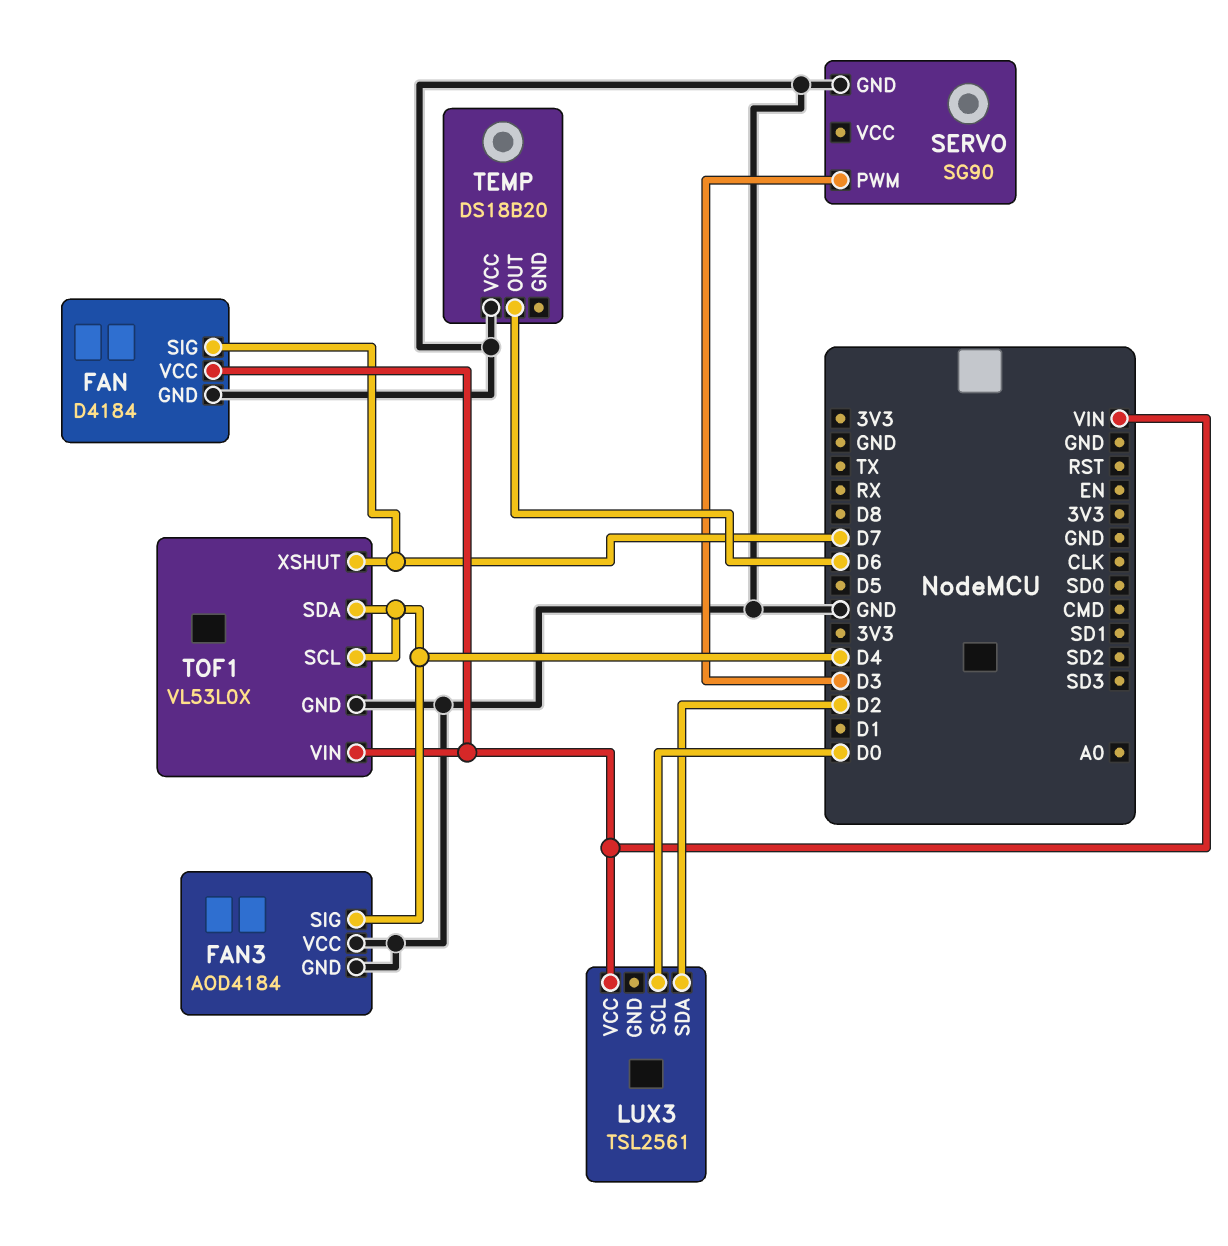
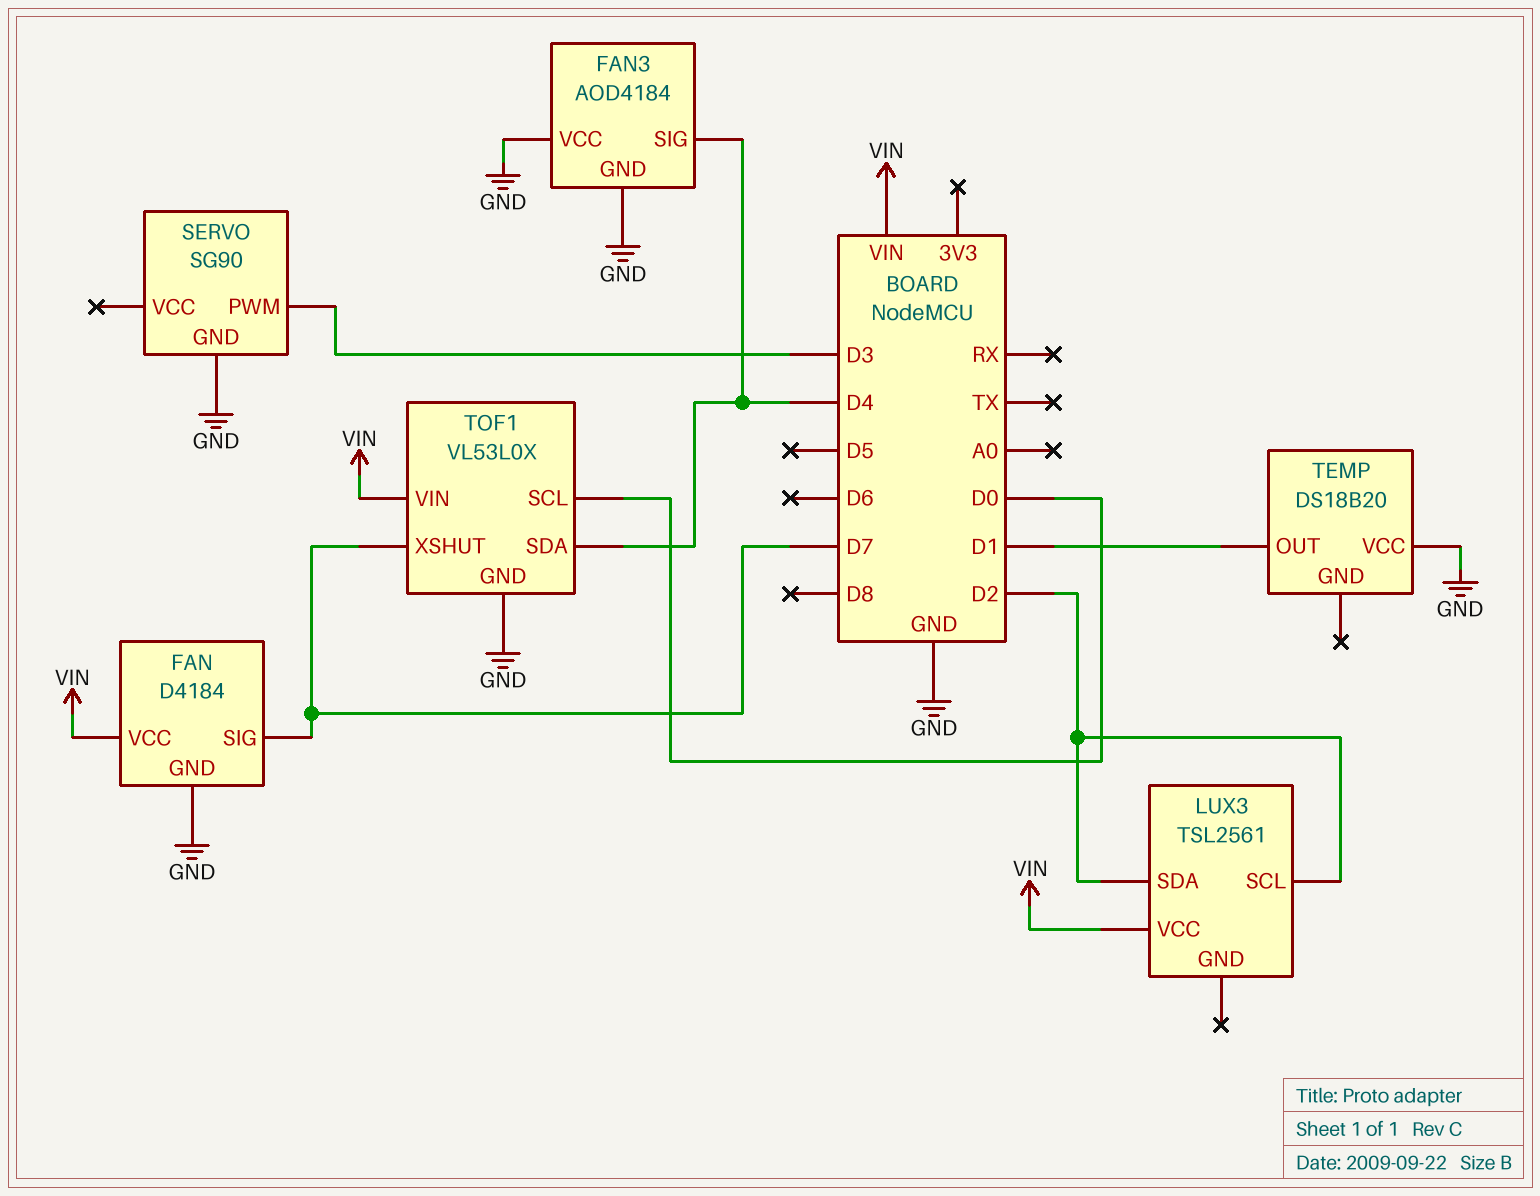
LUX3 pin SCL: D0 -> D2
TEMP pin OUT: D6 -> D1
TOF1 pin SCL: D4 -> D0

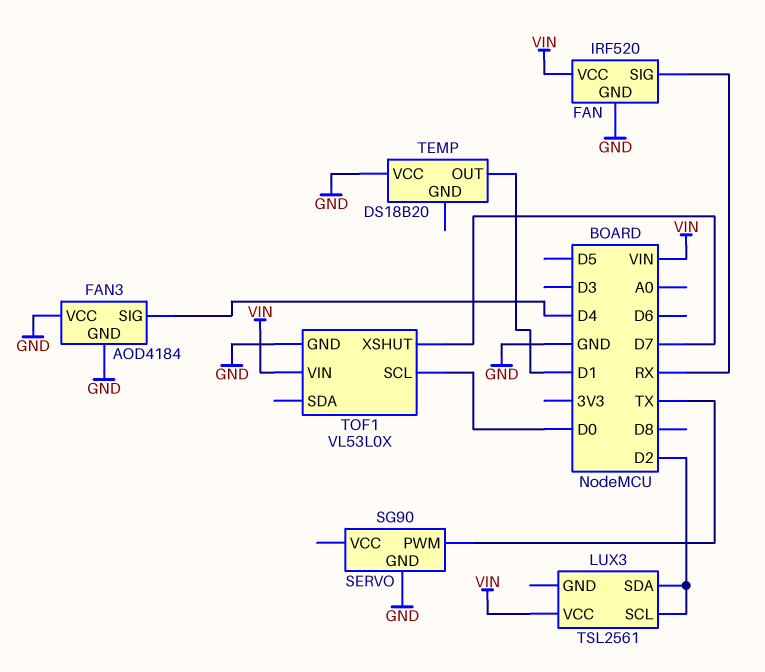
FAN: D4184 -> IRF520
FAN pin SIG: D7 -> RX
SERVO pin PWM: D3 -> TX
TOF1 pin SDA: D4 -> none

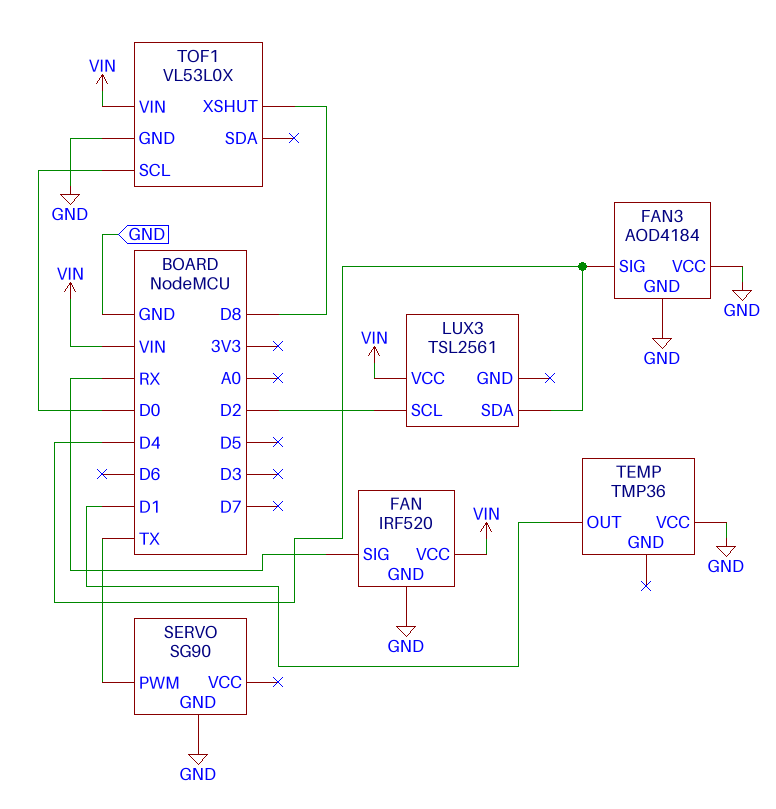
LUX3 pin SDA: D2 -> D4
TEMP: DS18B20 -> TMP36
TOF1 pin XSHUT: D7 -> D8

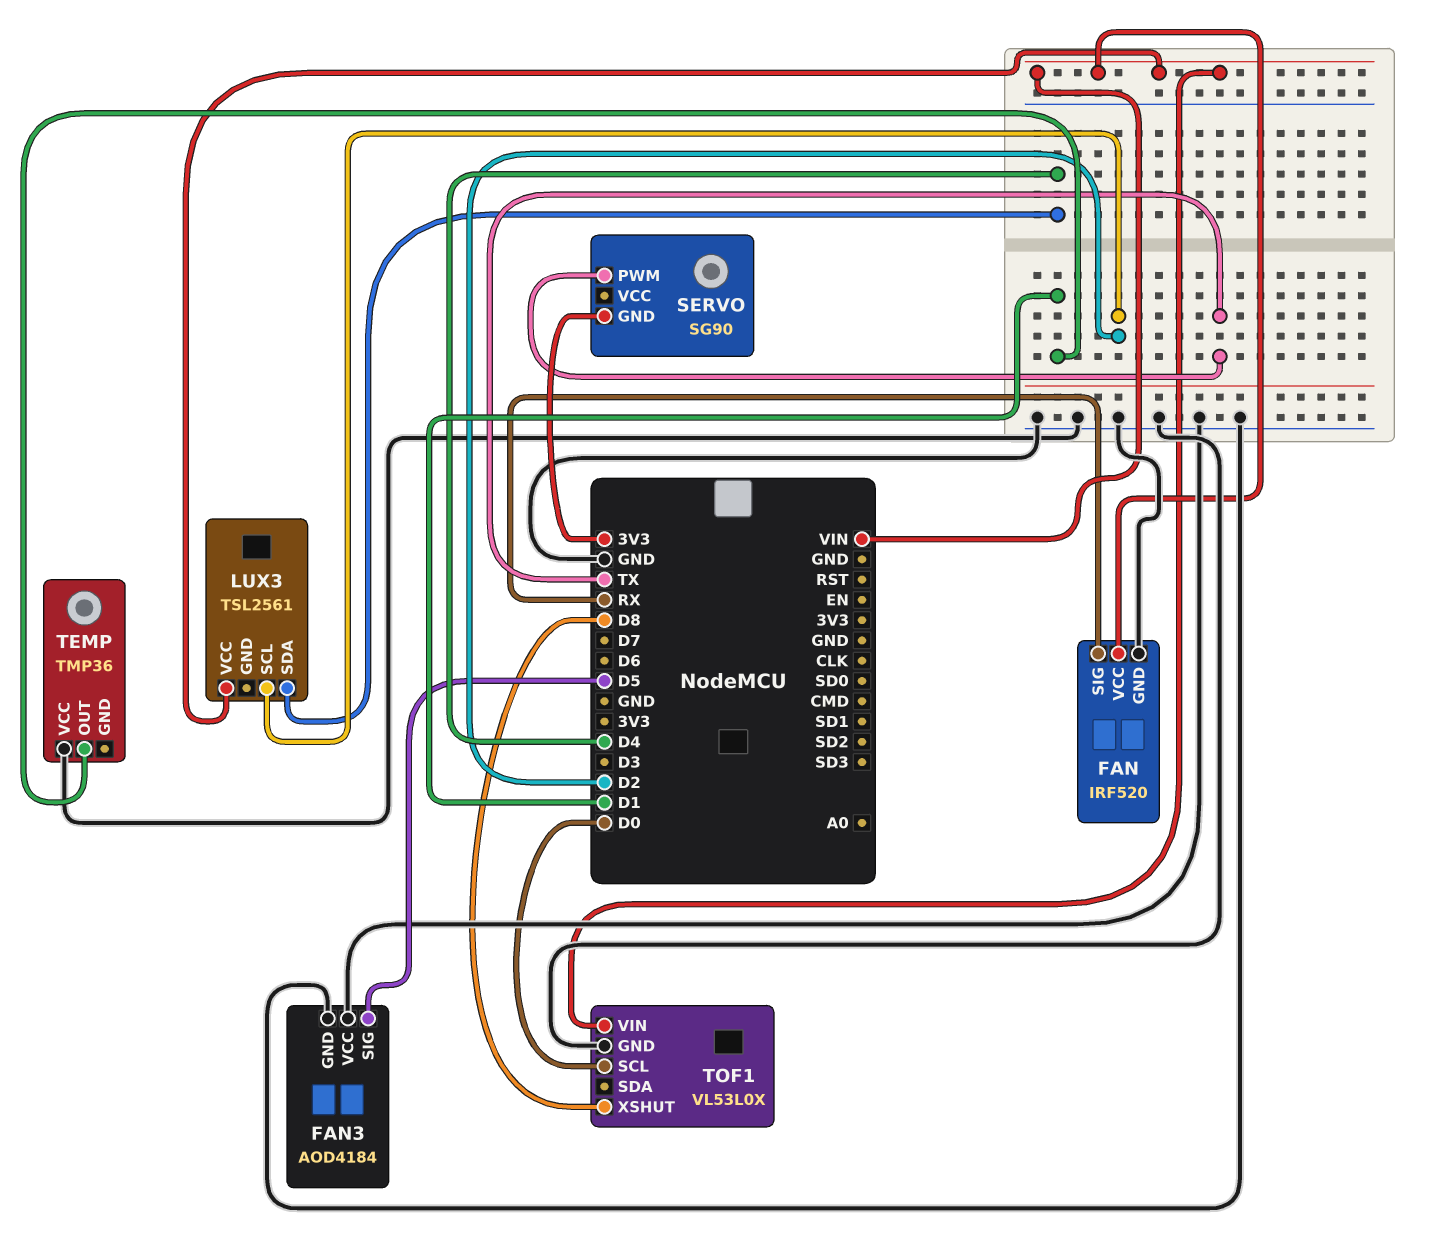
FAN3 pin SIG: D4 -> D5
SERVO pin GND: GND -> 3V3

